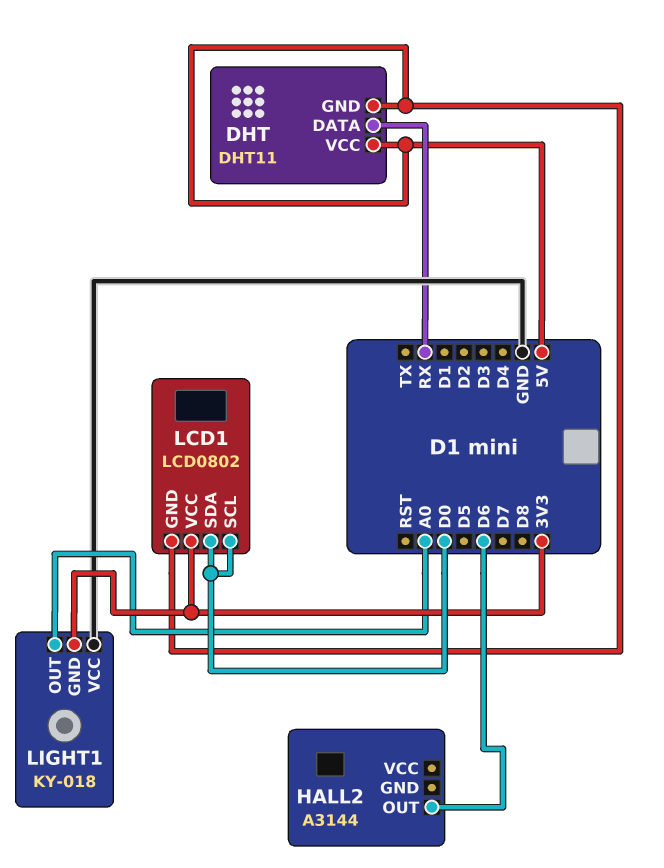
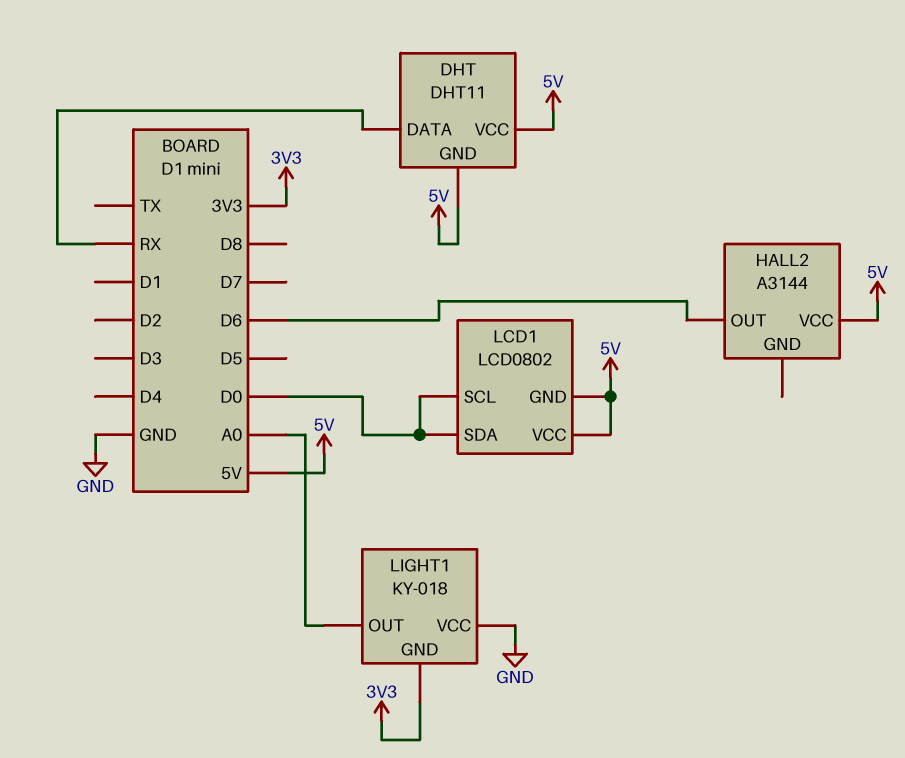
HALL2 pin VCC: none -> 5V
LCD1 pin VCC: 3V3 -> 5V

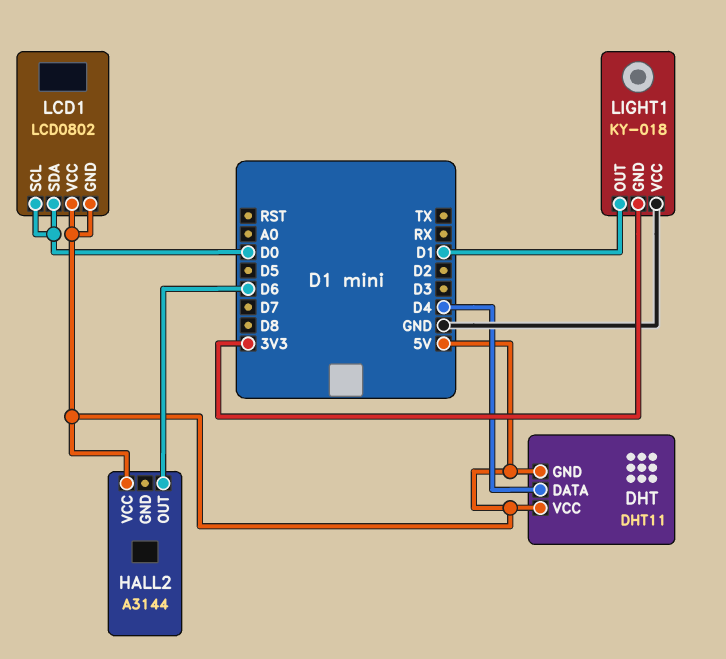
DHT pin DATA: RX -> D4
LIGHT1 pin OUT: A0 -> D1

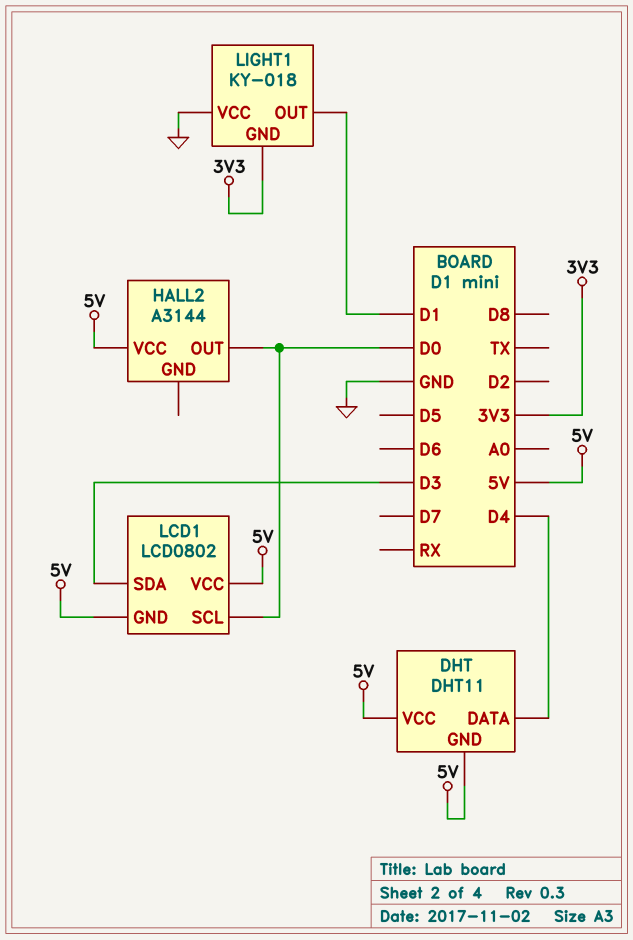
HALL2 pin OUT: D6 -> D0
LCD1 pin SDA: D0 -> D3

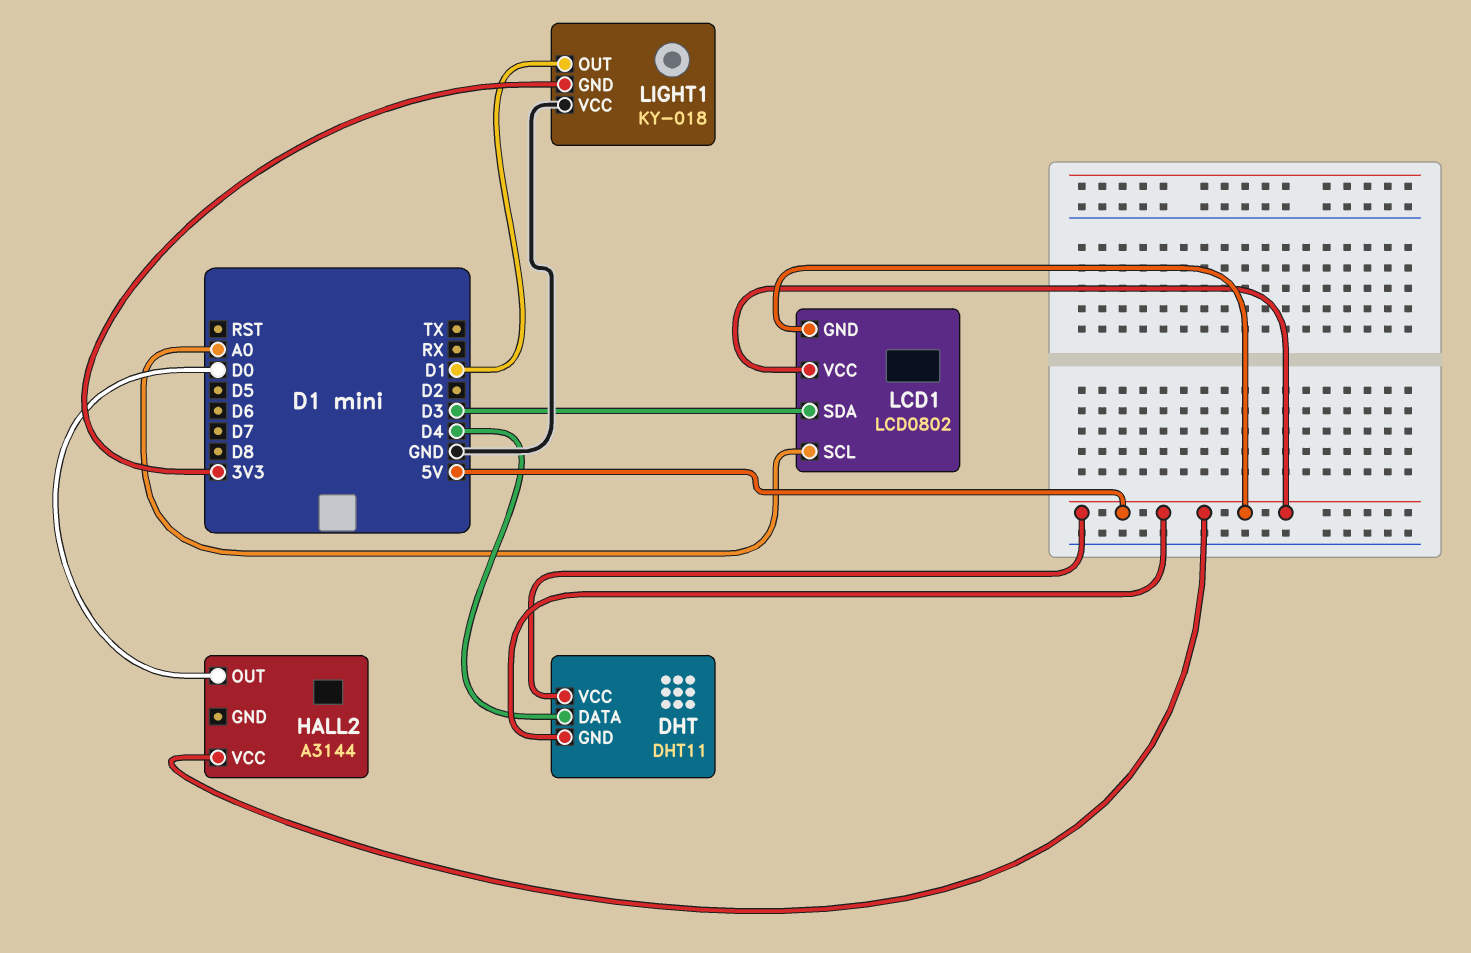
LCD1 pin SCL: D0 -> A0

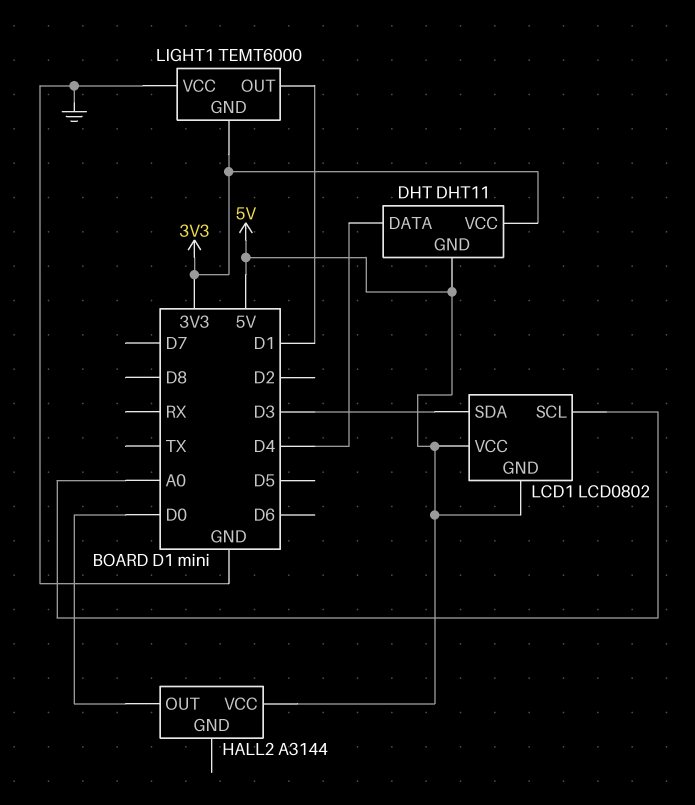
DHT pin VCC: 5V -> 3V3
LIGHT1: KY-018 -> TEMT6000

